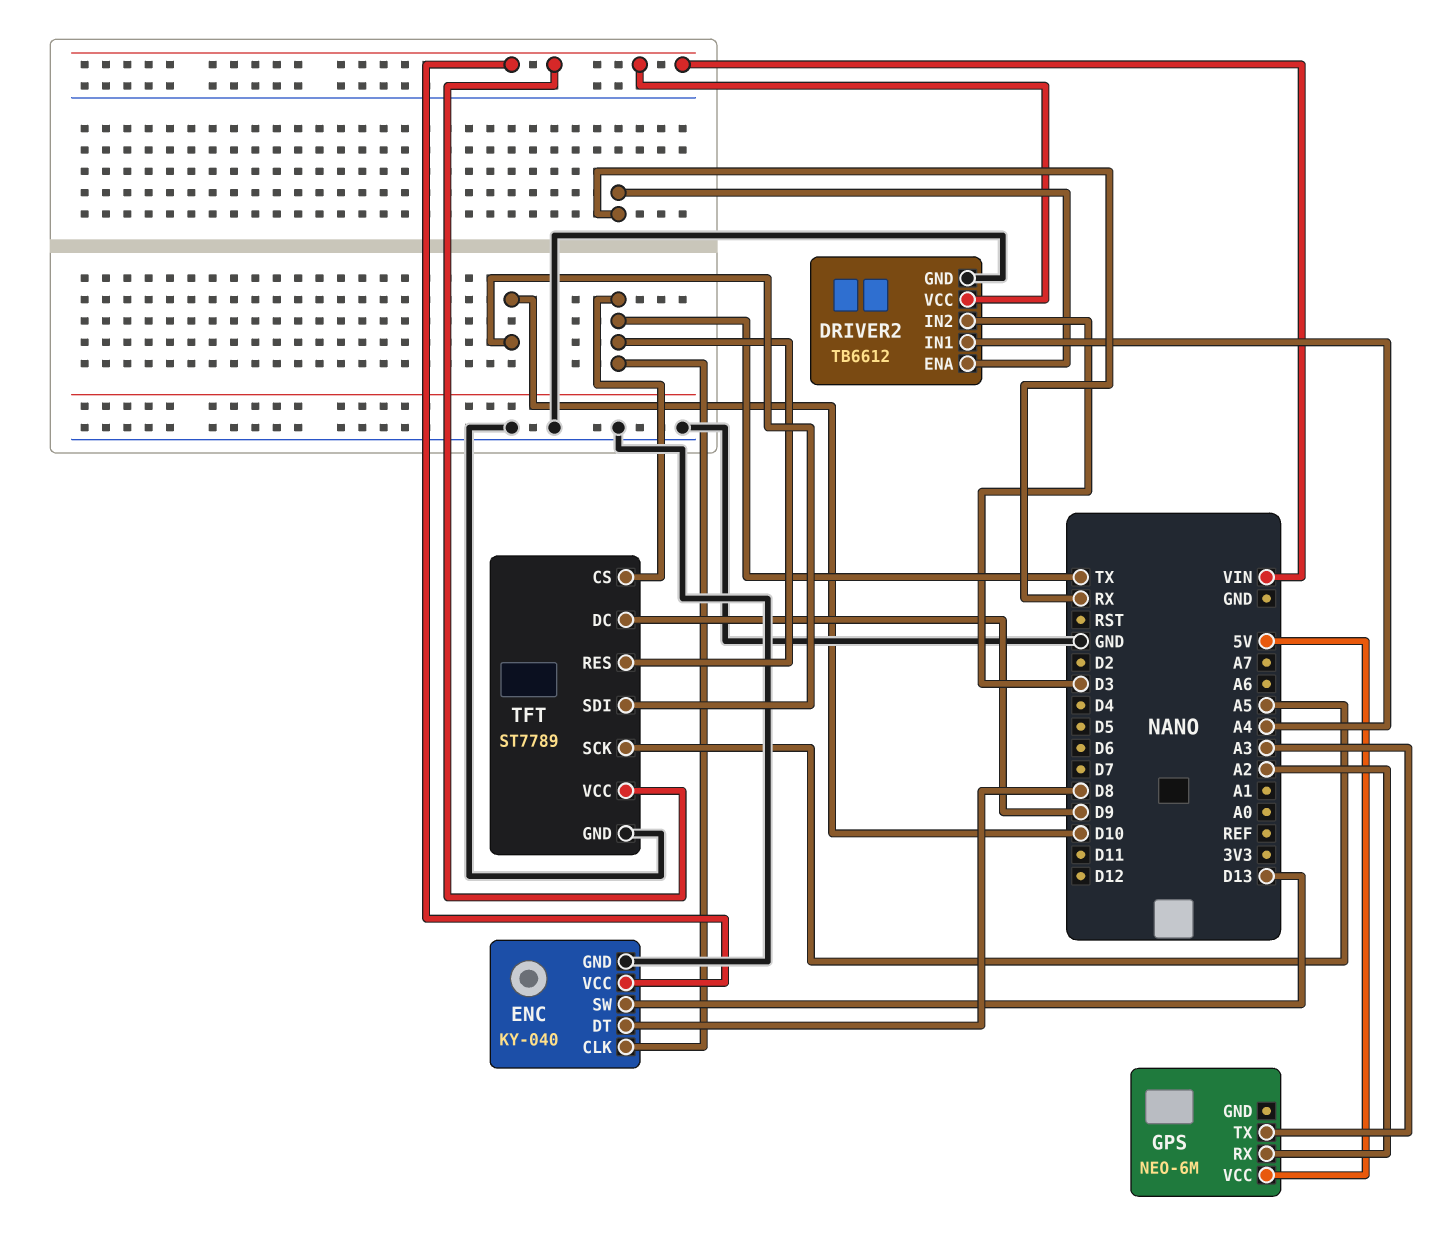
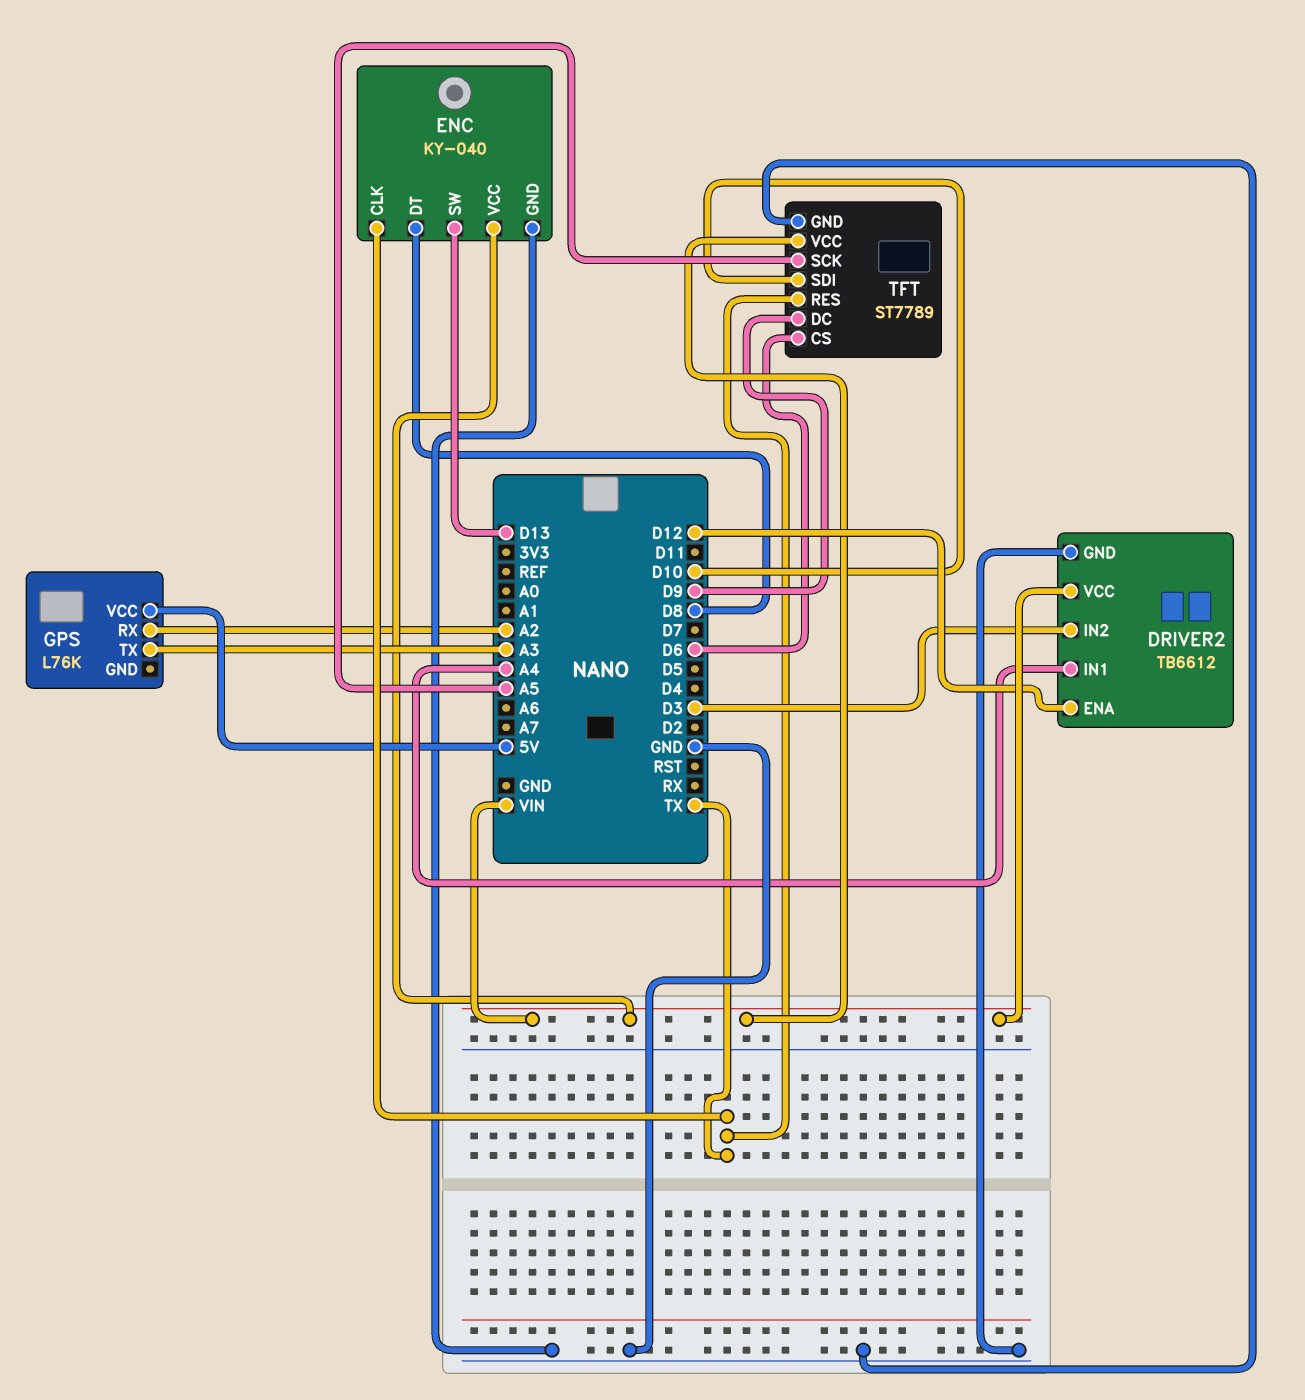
DRIVER2 pin ENA: RX -> D12
GPS: NEO-6M -> L76K
TFT pin CS: TX -> D6

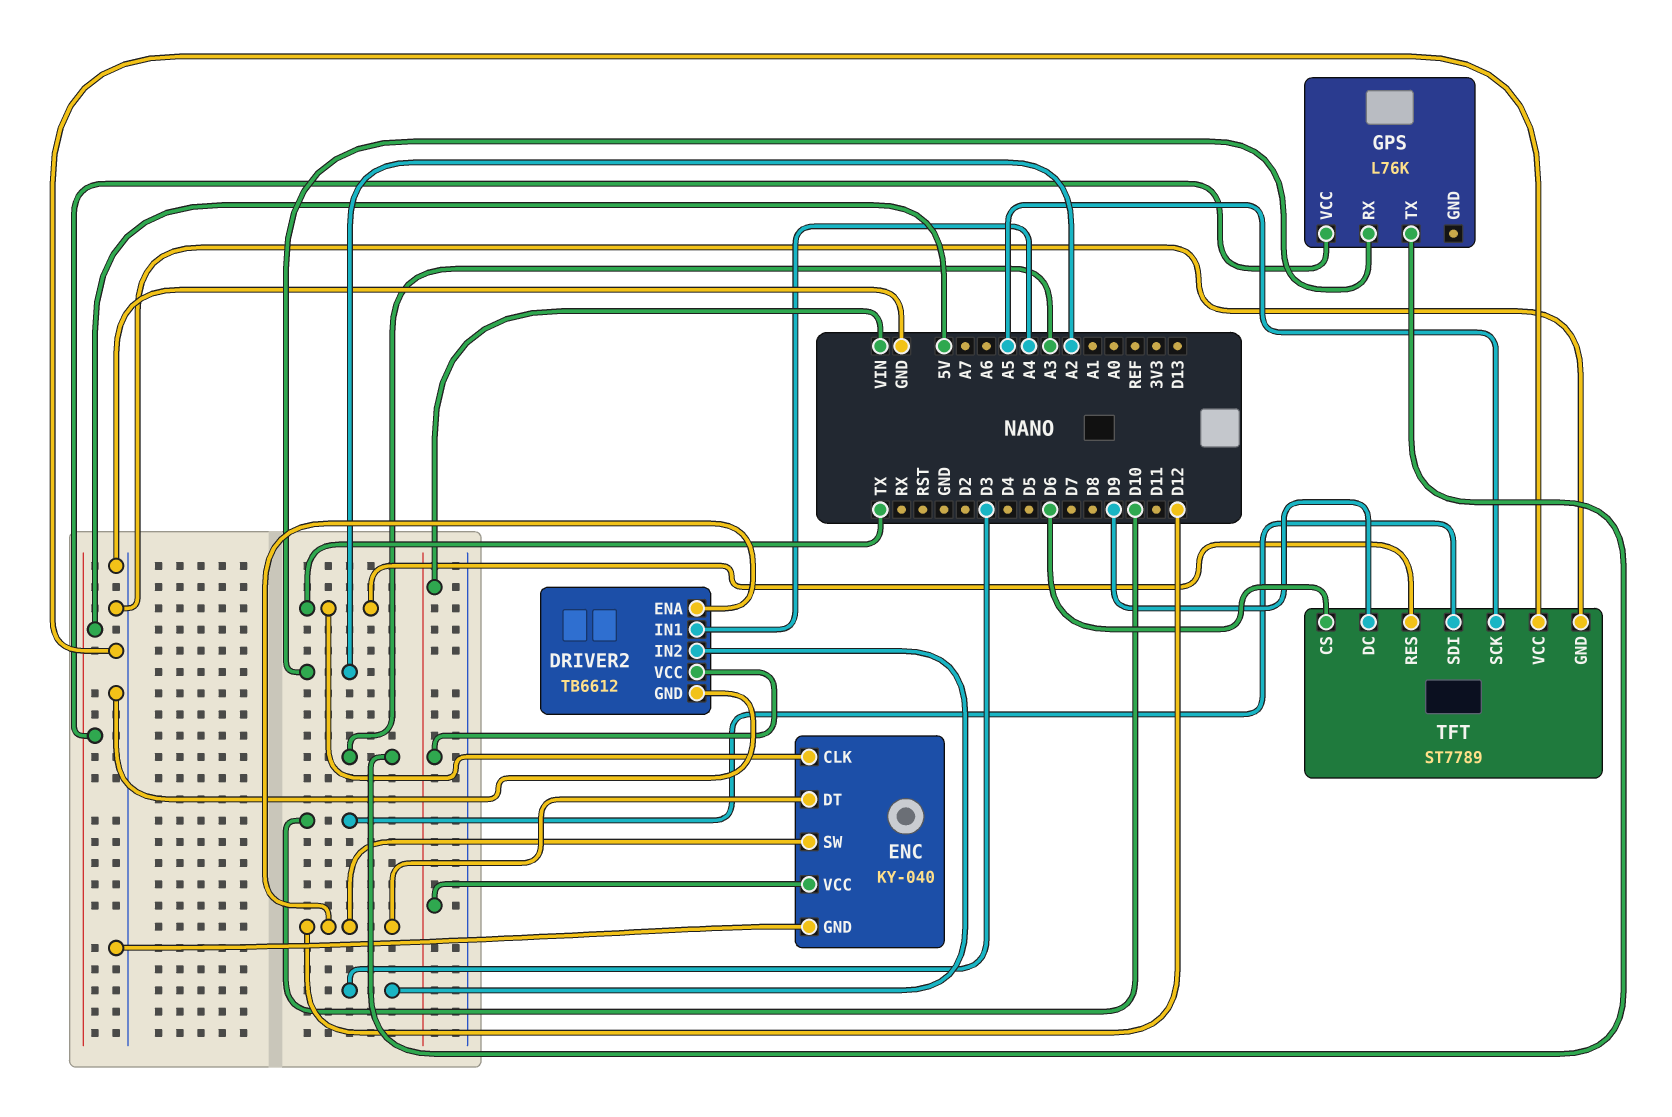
ENC pin DT: D8 -> D12
ENC pin SW: D13 -> D12
TFT pin VCC: VIN -> GND

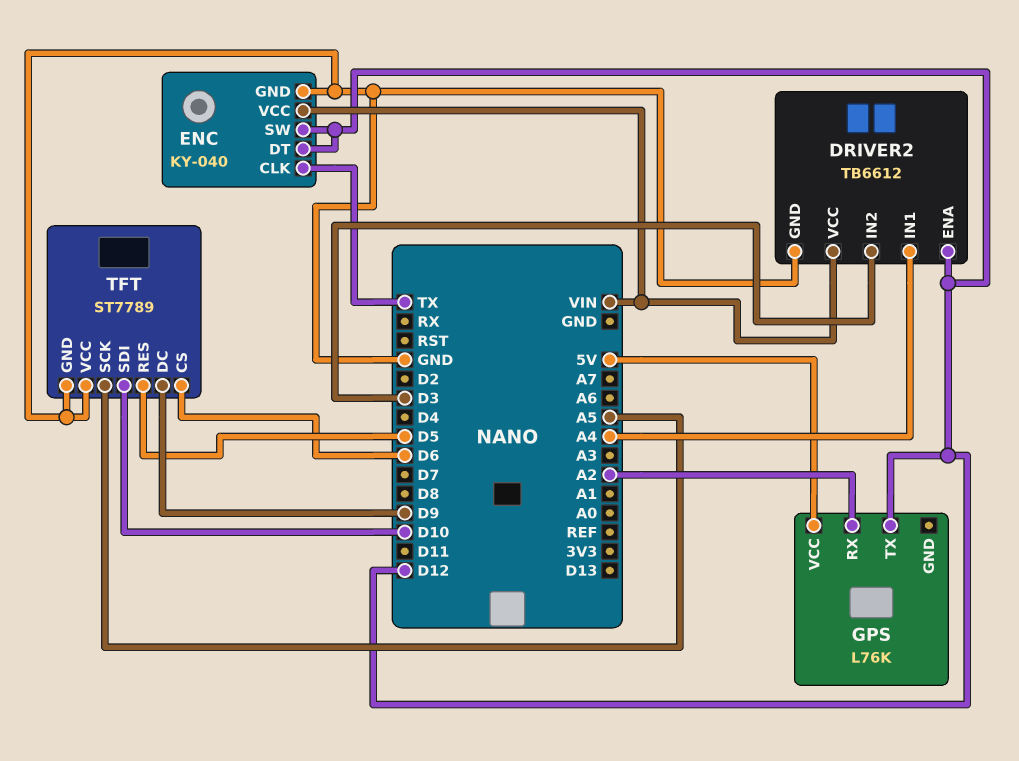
GPS pin TX: A3 -> D12
TFT pin RES: TX -> D5

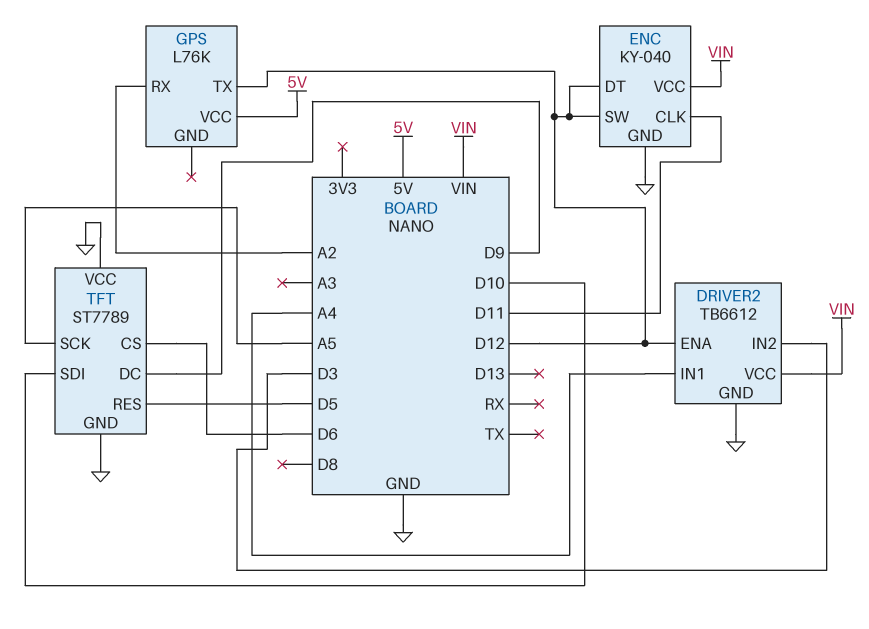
ENC pin CLK: TX -> D11

